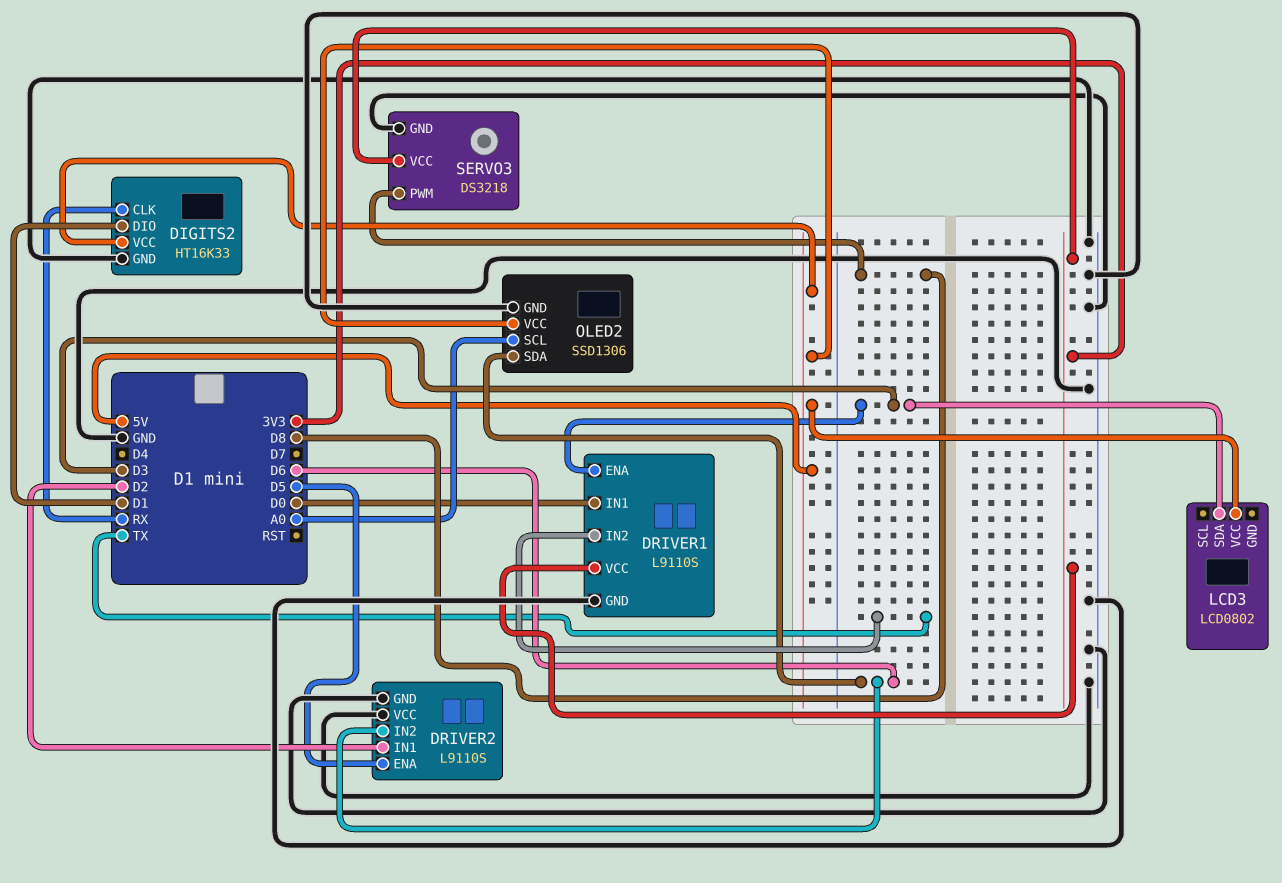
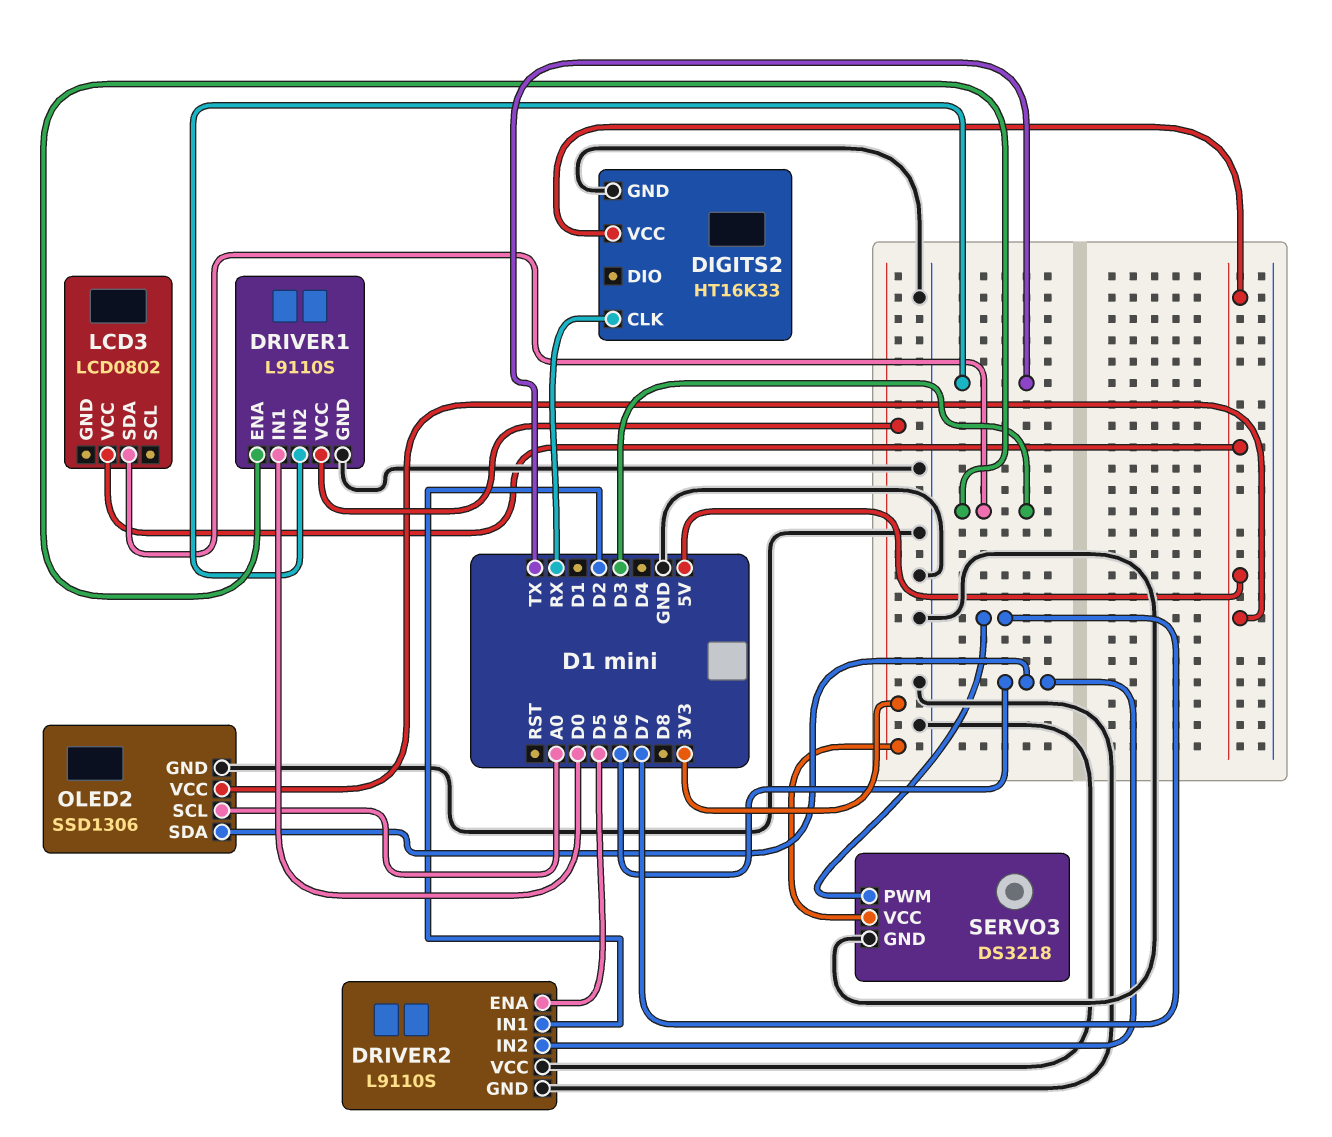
DIGITS2 pin DIO: D1 -> none
SERVO3 pin PWM: D8 -> D7

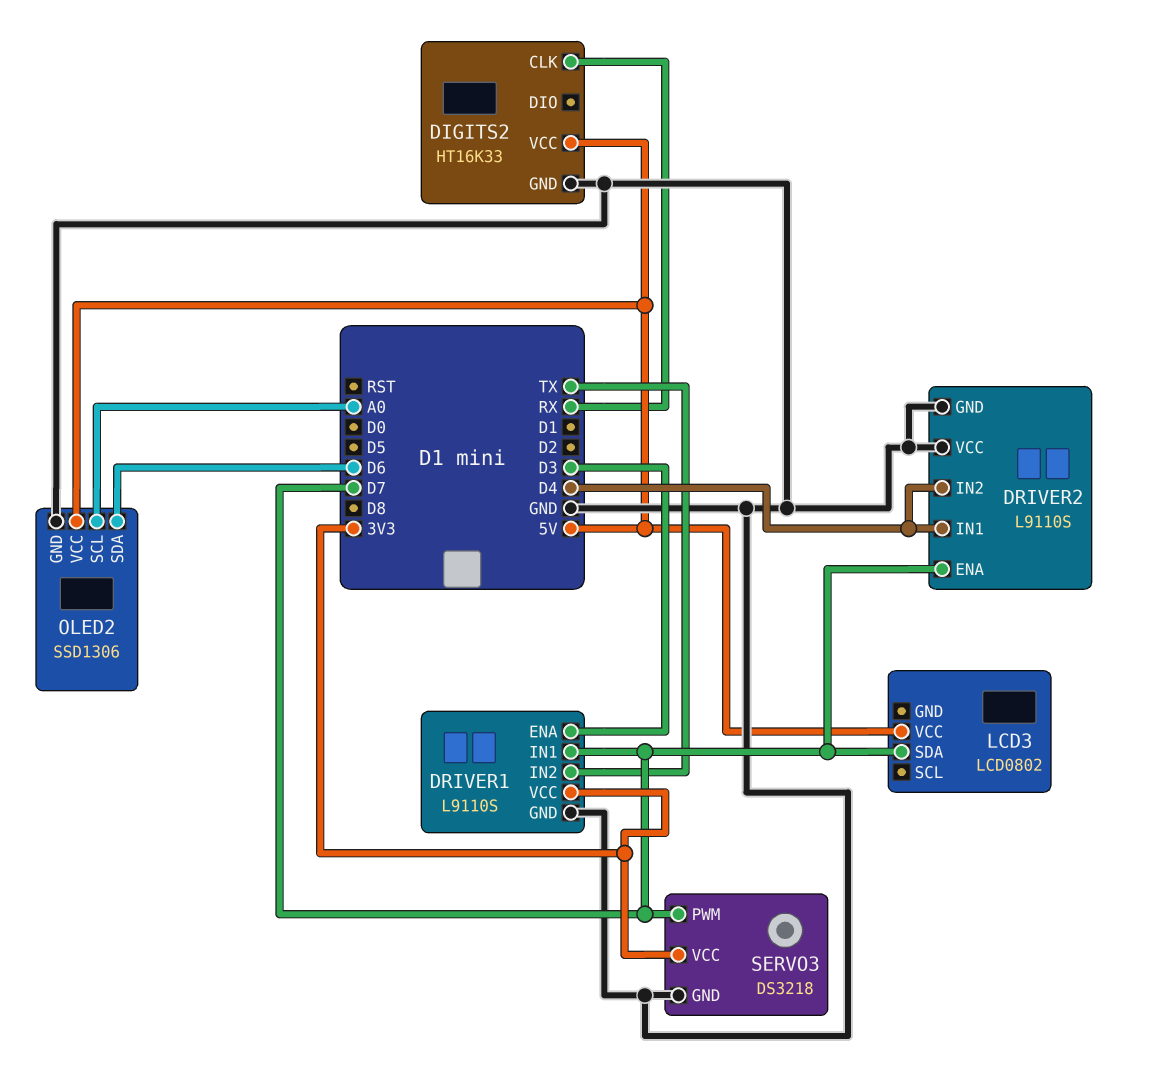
DRIVER1 pin IN1: D0 -> D7
DRIVER2 pin ENA: D5 -> D7
DRIVER2 pin IN1: D2 -> D4
DRIVER2 pin IN2: D6 -> D4
LCD3 pin SDA: D3 -> D7

